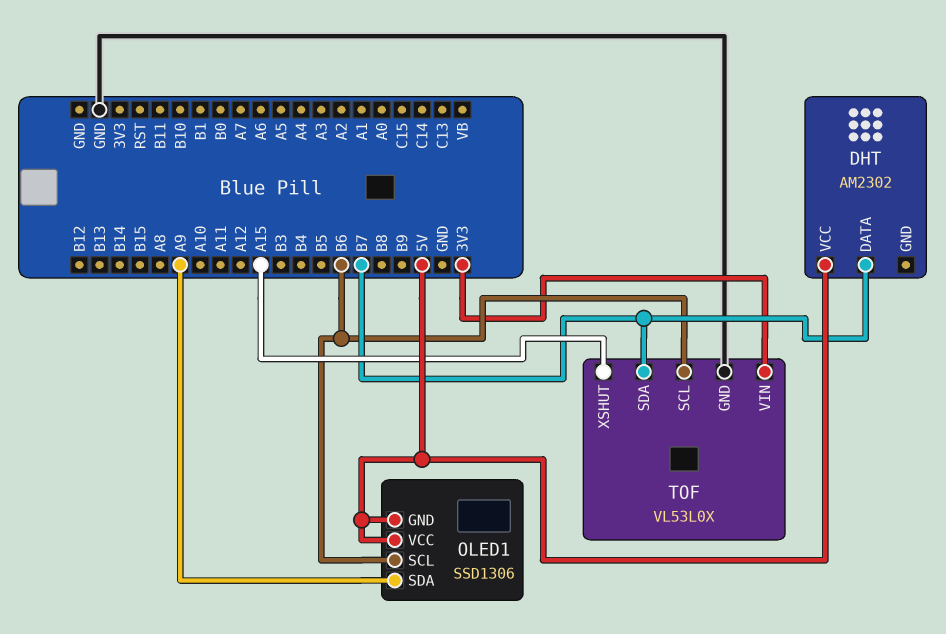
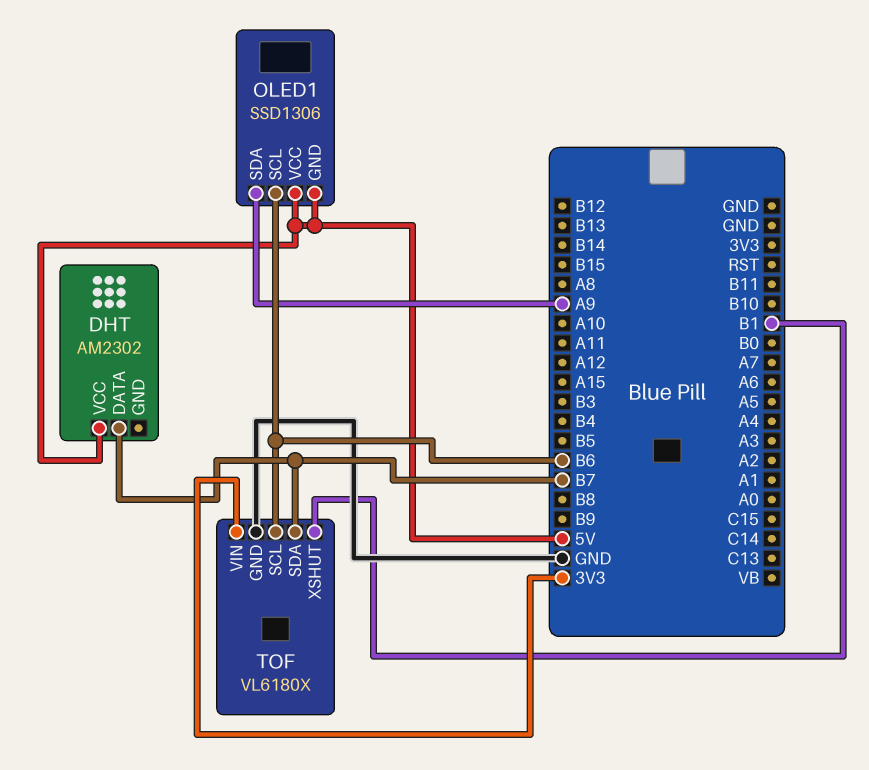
TOF: VL53L0X -> VL6180X
TOF pin XSHUT: A15 -> B1

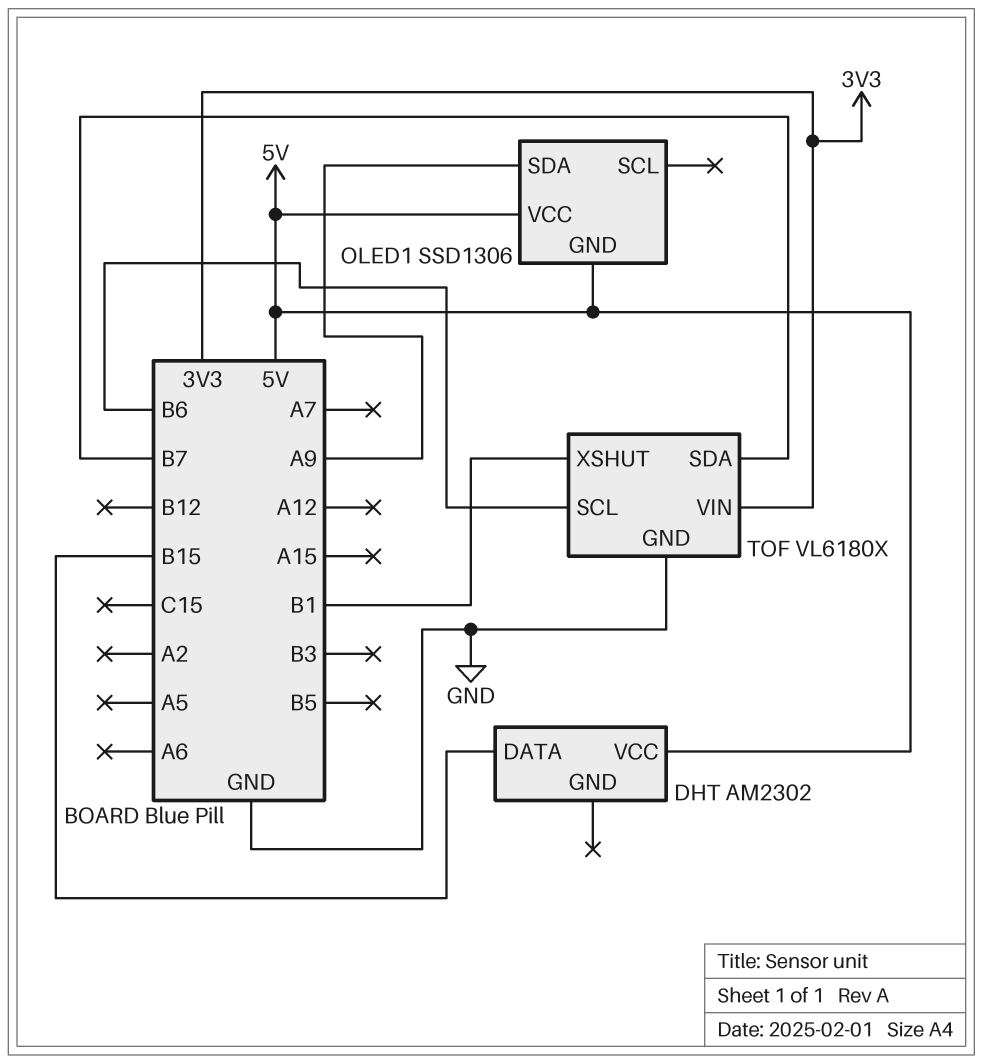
DHT pin DATA: B7 -> B15
OLED1 pin SCL: B6 -> none

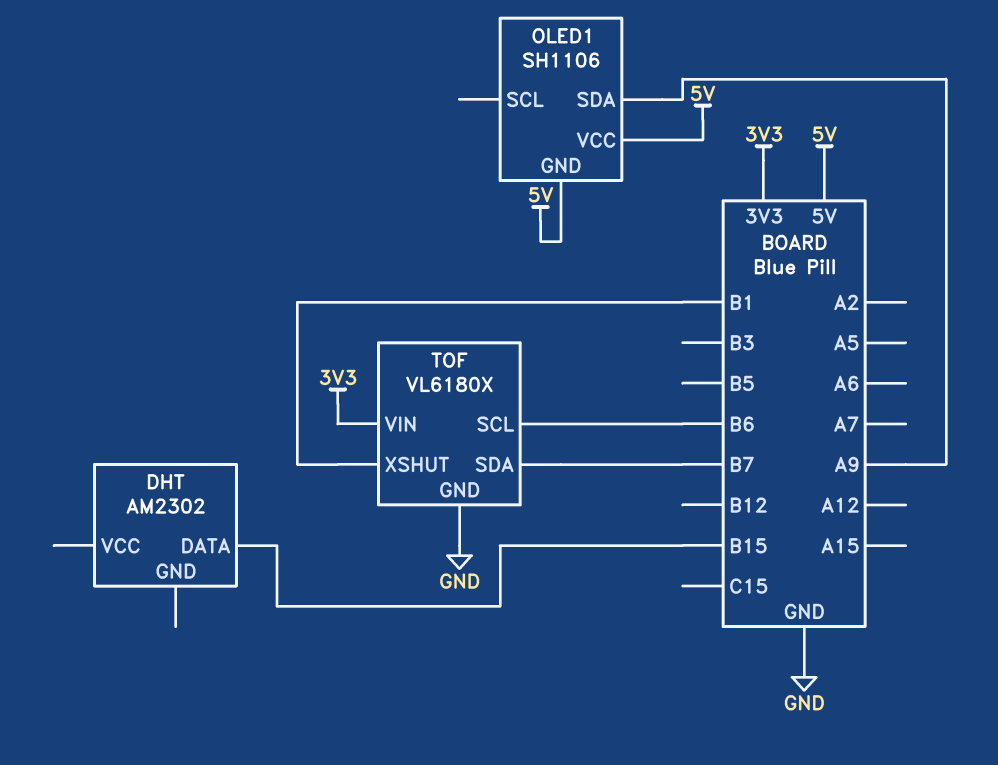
DHT pin VCC: 5V -> none
OLED1: SSD1306 -> SH1106

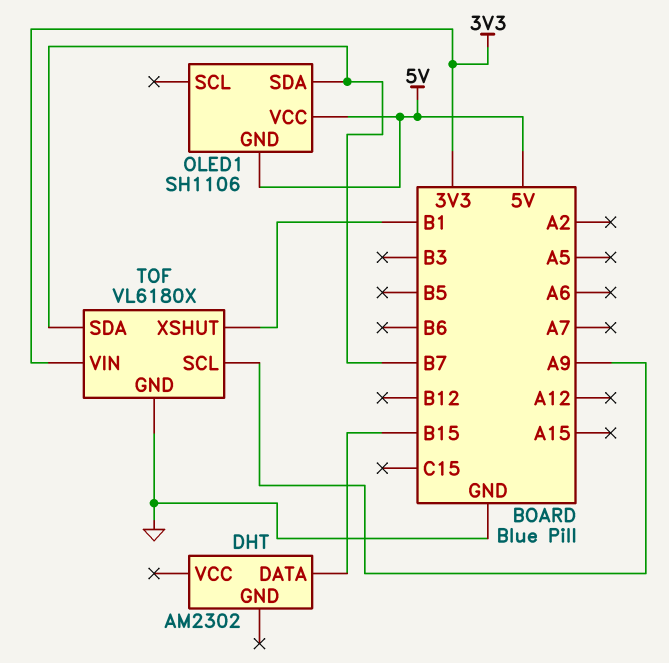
OLED1 pin SDA: A9 -> B7
TOF pin SCL: B6 -> A9

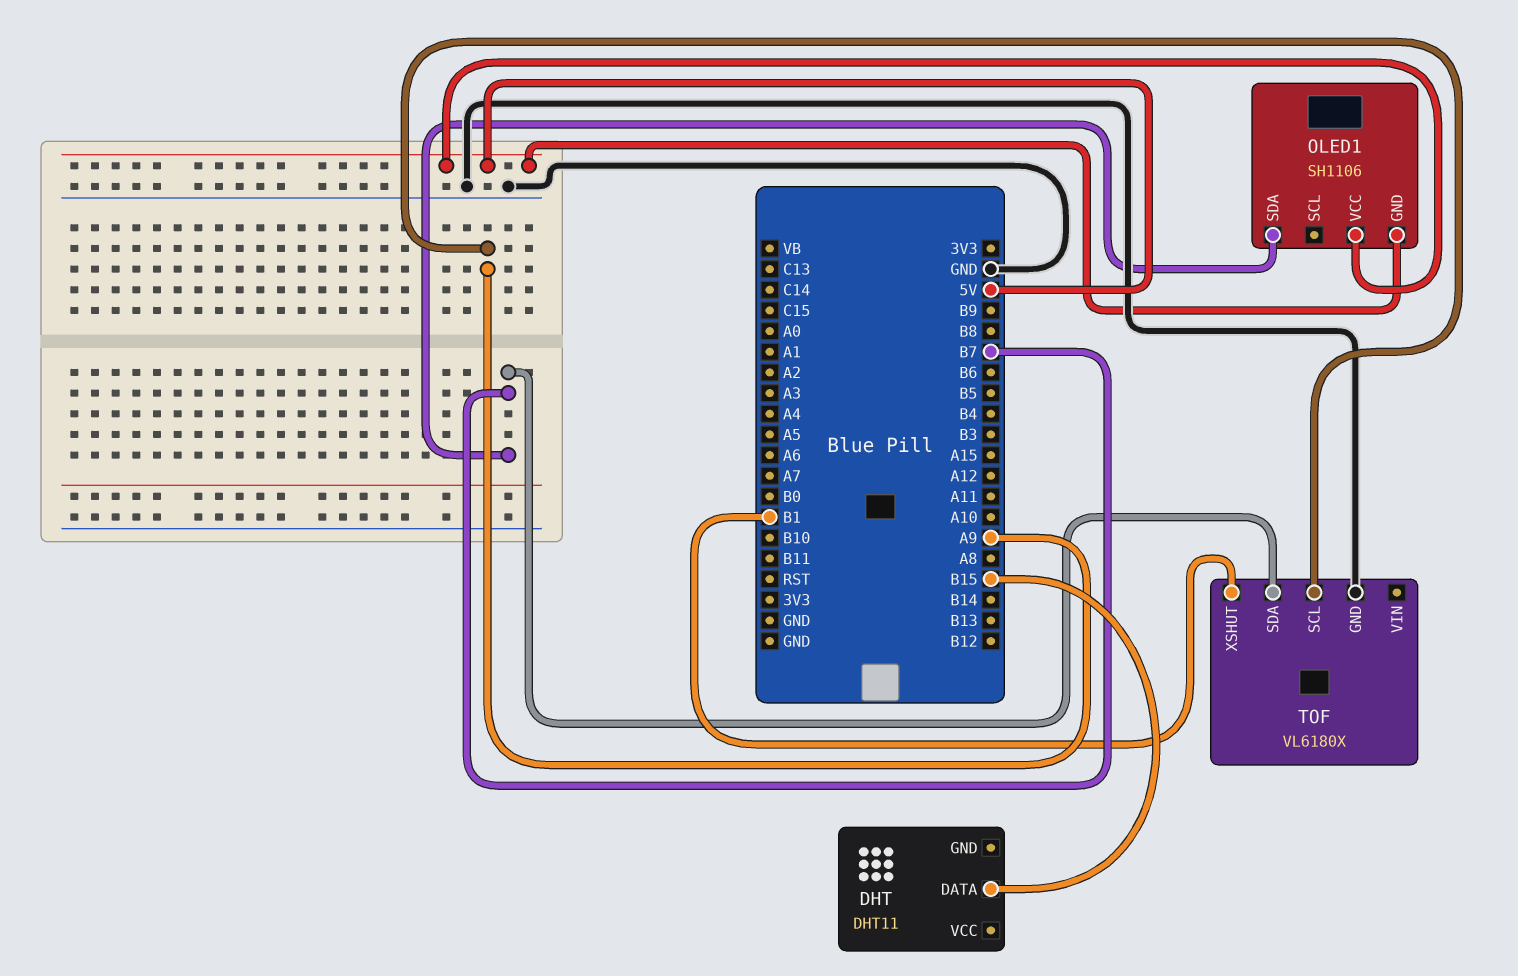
DHT: AM2302 -> DHT11
TOF pin VIN: 3V3 -> none

